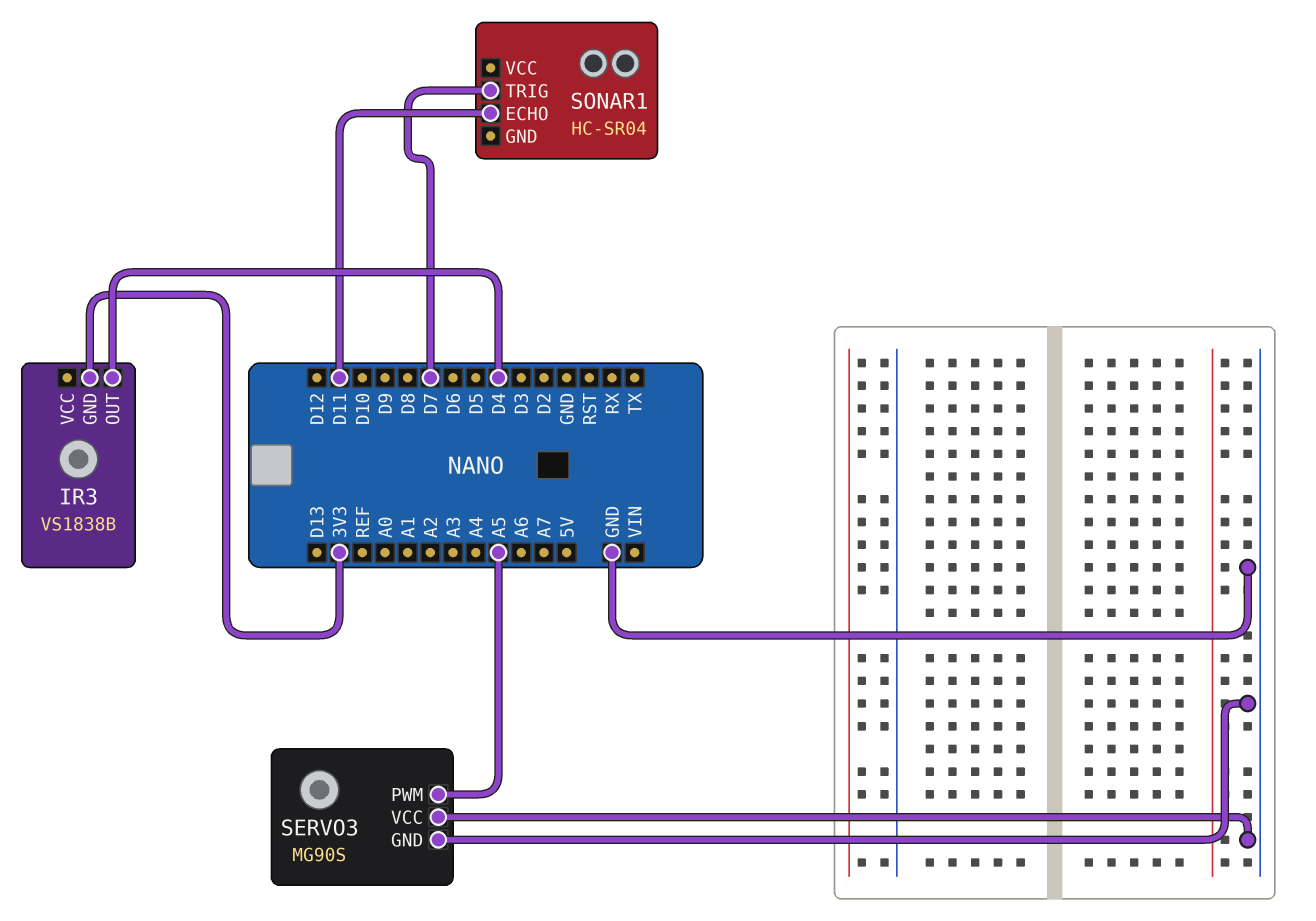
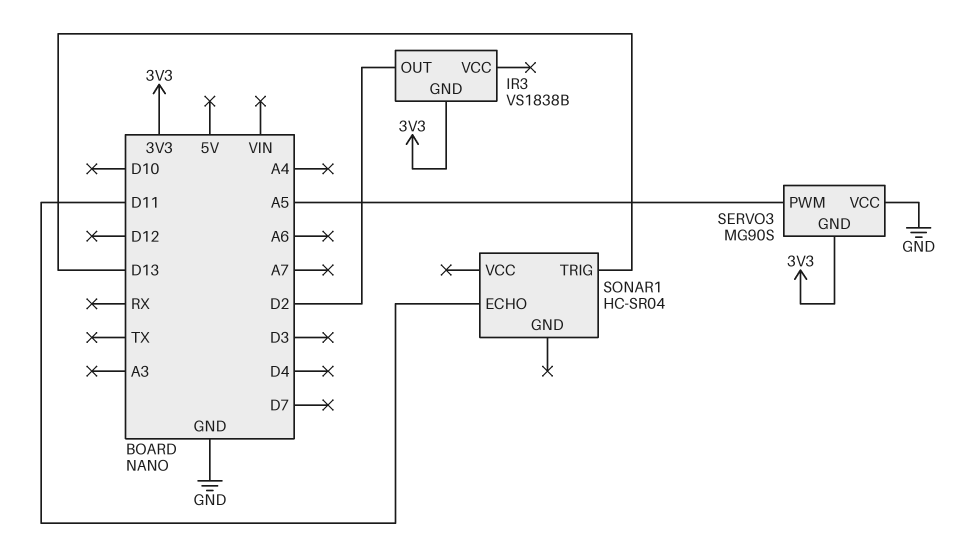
IR3 pin OUT: D4 -> D2
SERVO3 pin GND: GND -> 3V3
SONAR1 pin TRIG: D7 -> D13

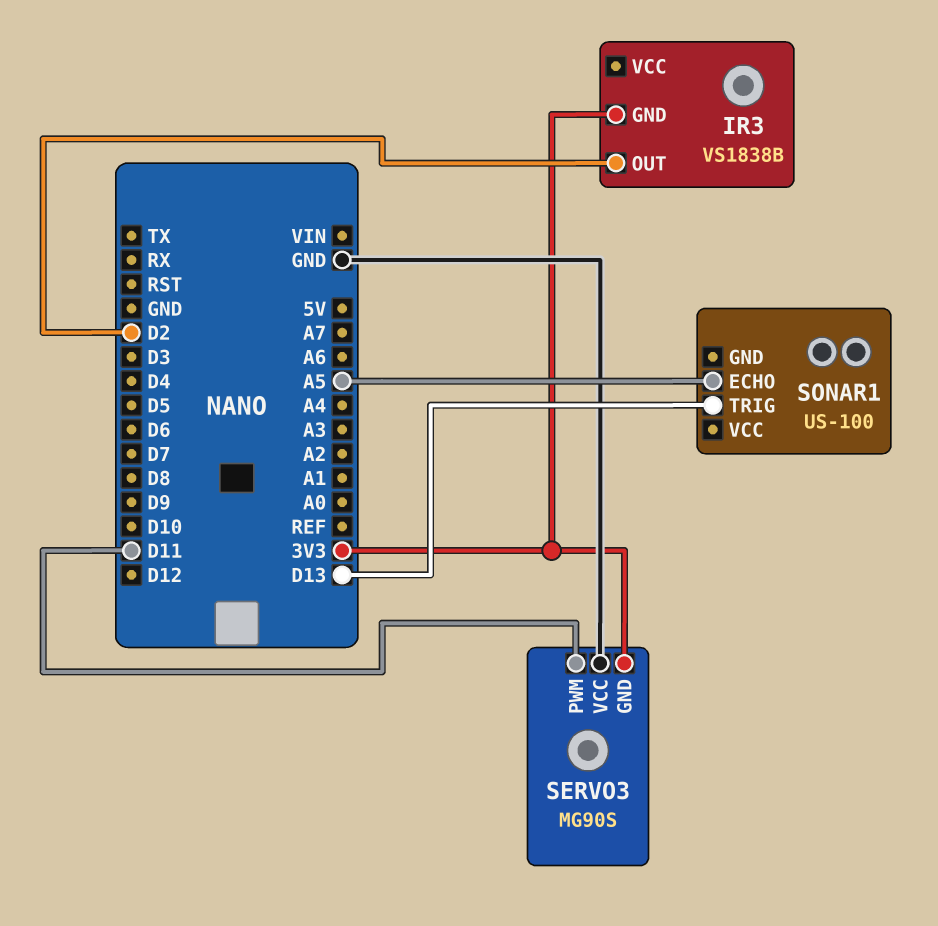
SERVO3 pin PWM: A5 -> D11
SONAR1: HC-SR04 -> US-100
SONAR1 pin ECHO: D11 -> A5

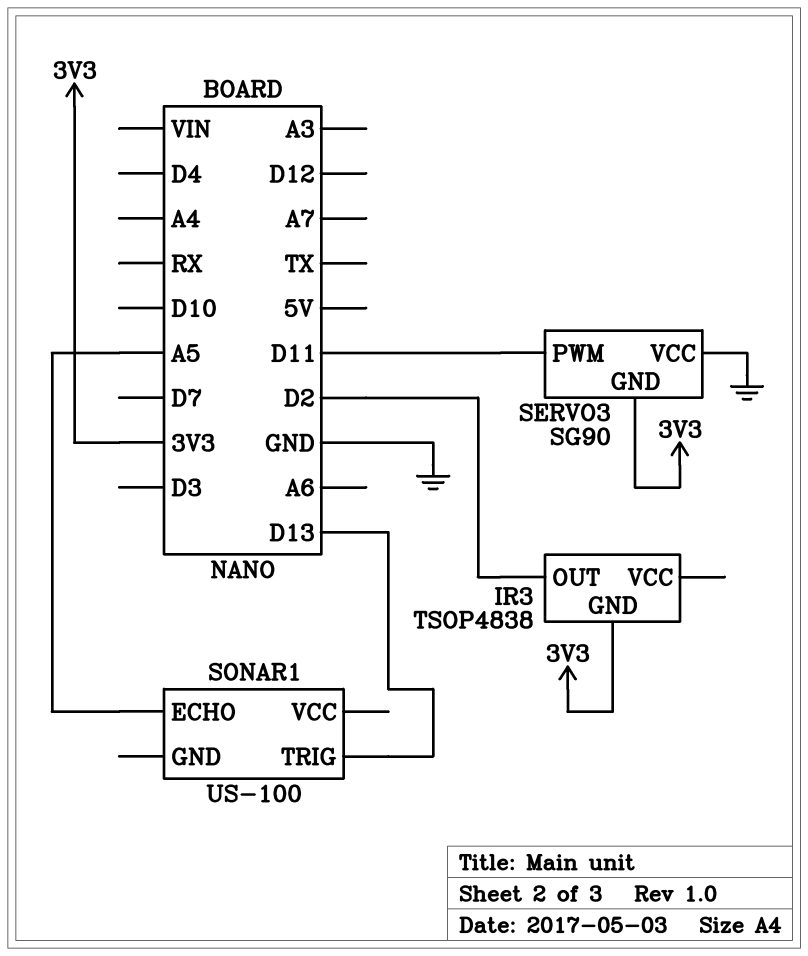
IR3: VS1838B -> TSOP4838
SERVO3: MG90S -> SG90

